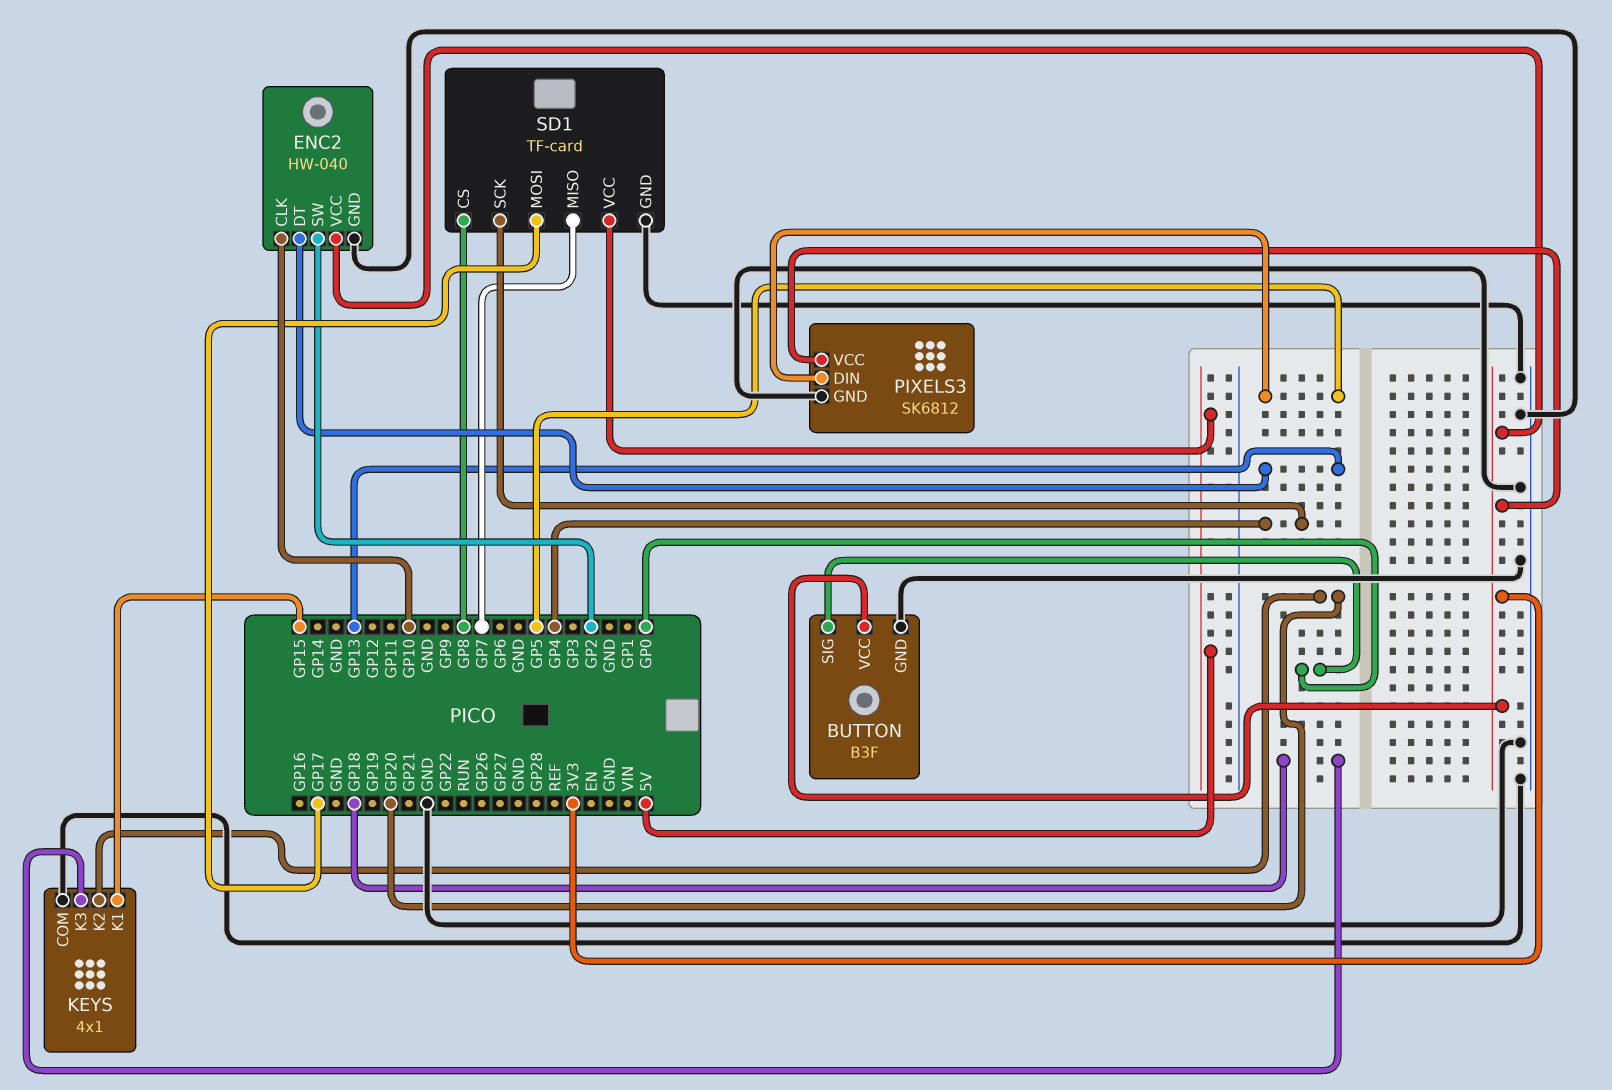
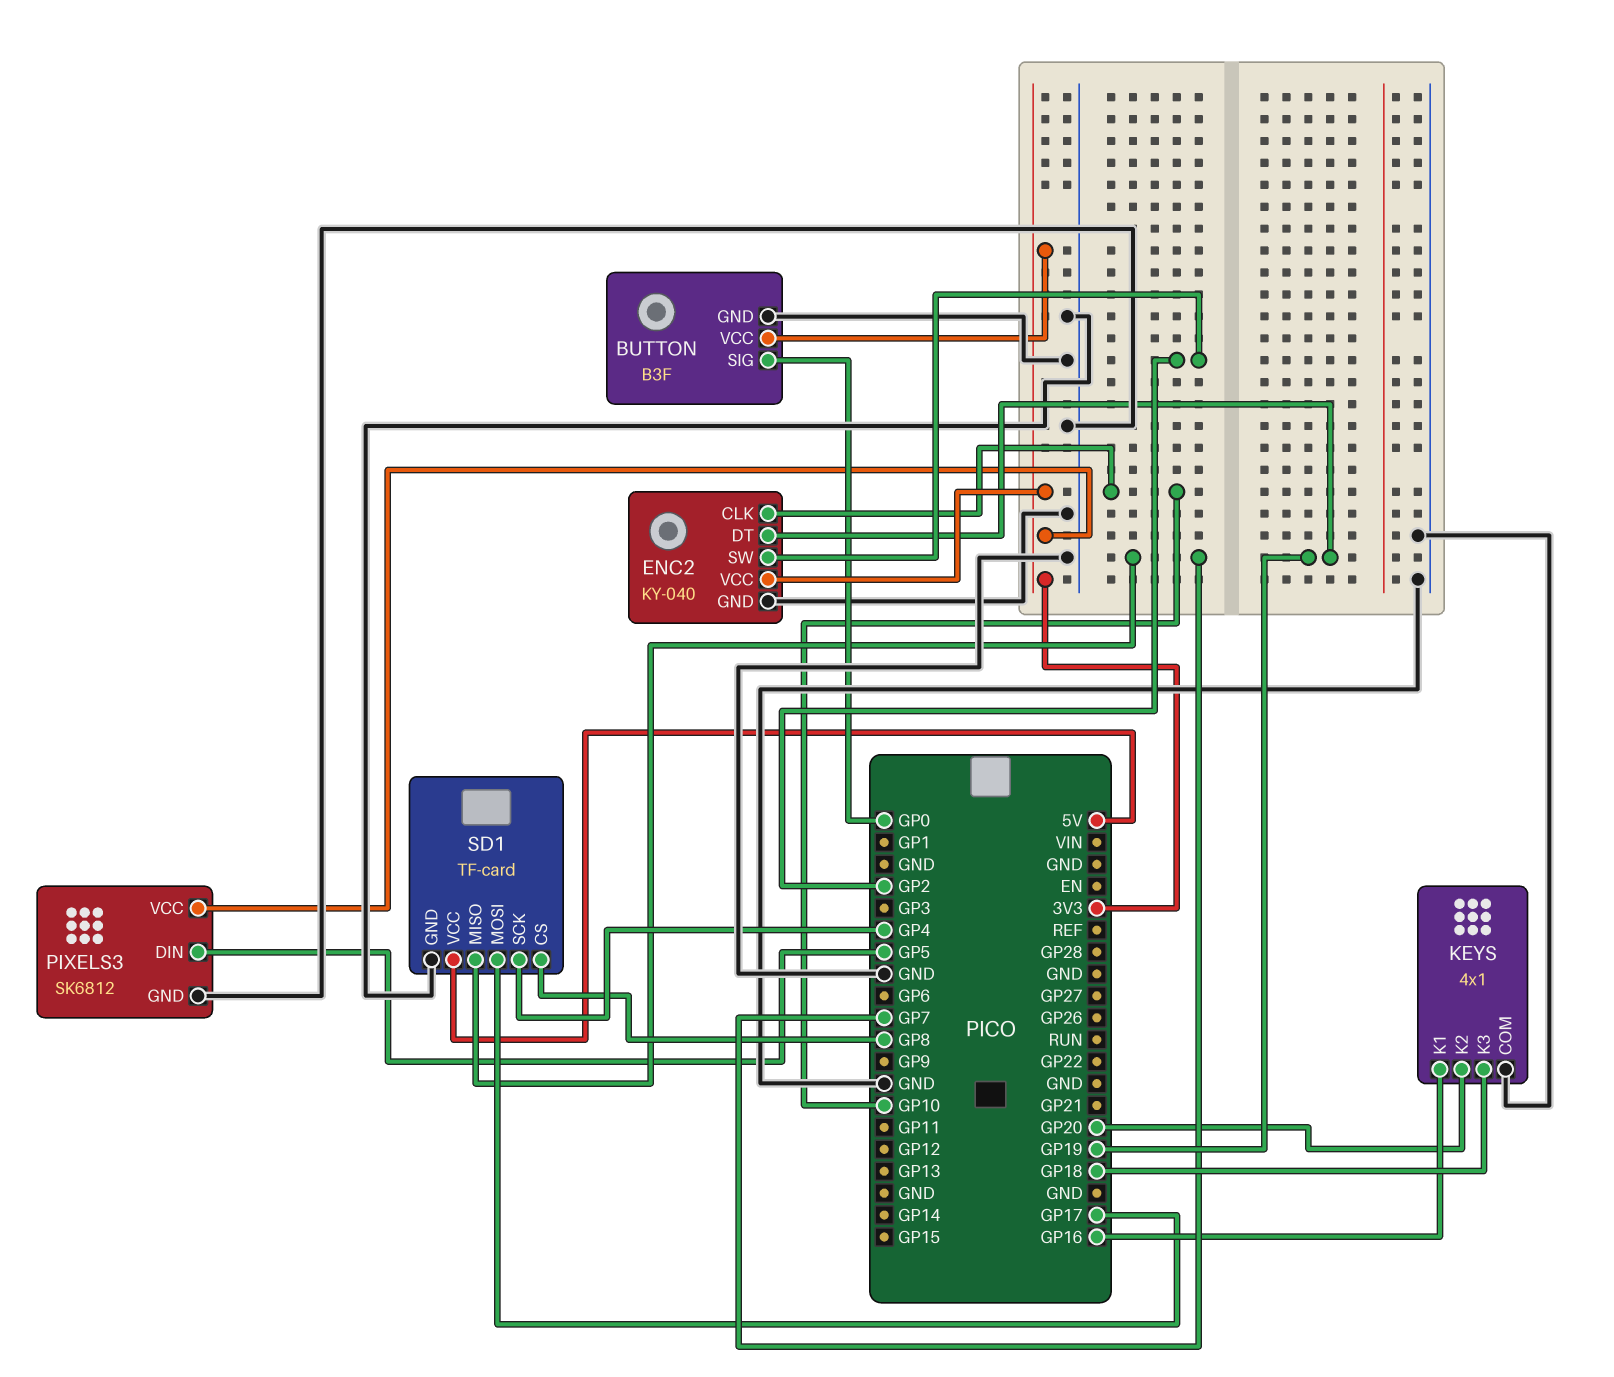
ENC2: HW-040 -> KY-040
ENC2 pin DT: GP13 -> GP19
KEYS pin K1: GP15 -> GP16

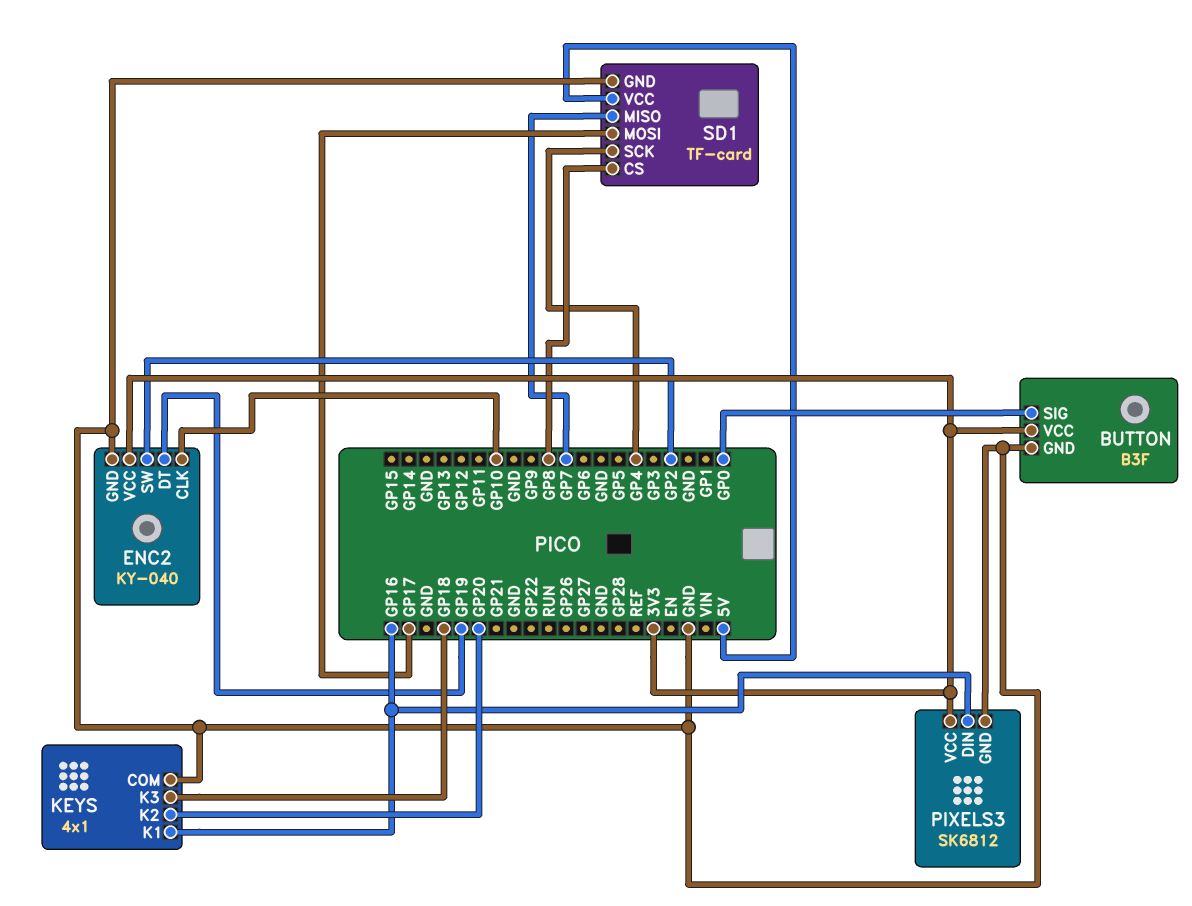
PIXELS3 pin DIN: GP5 -> GP16

